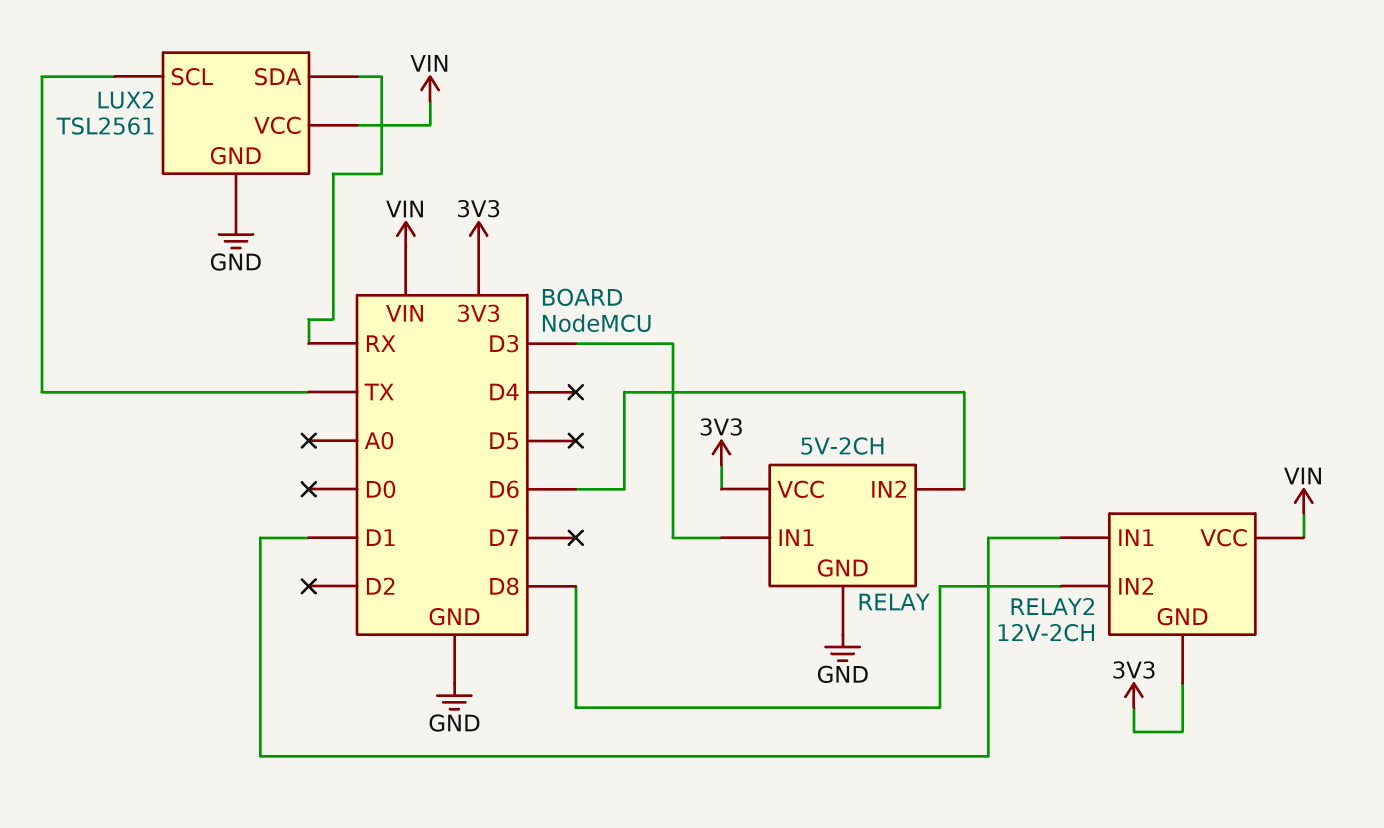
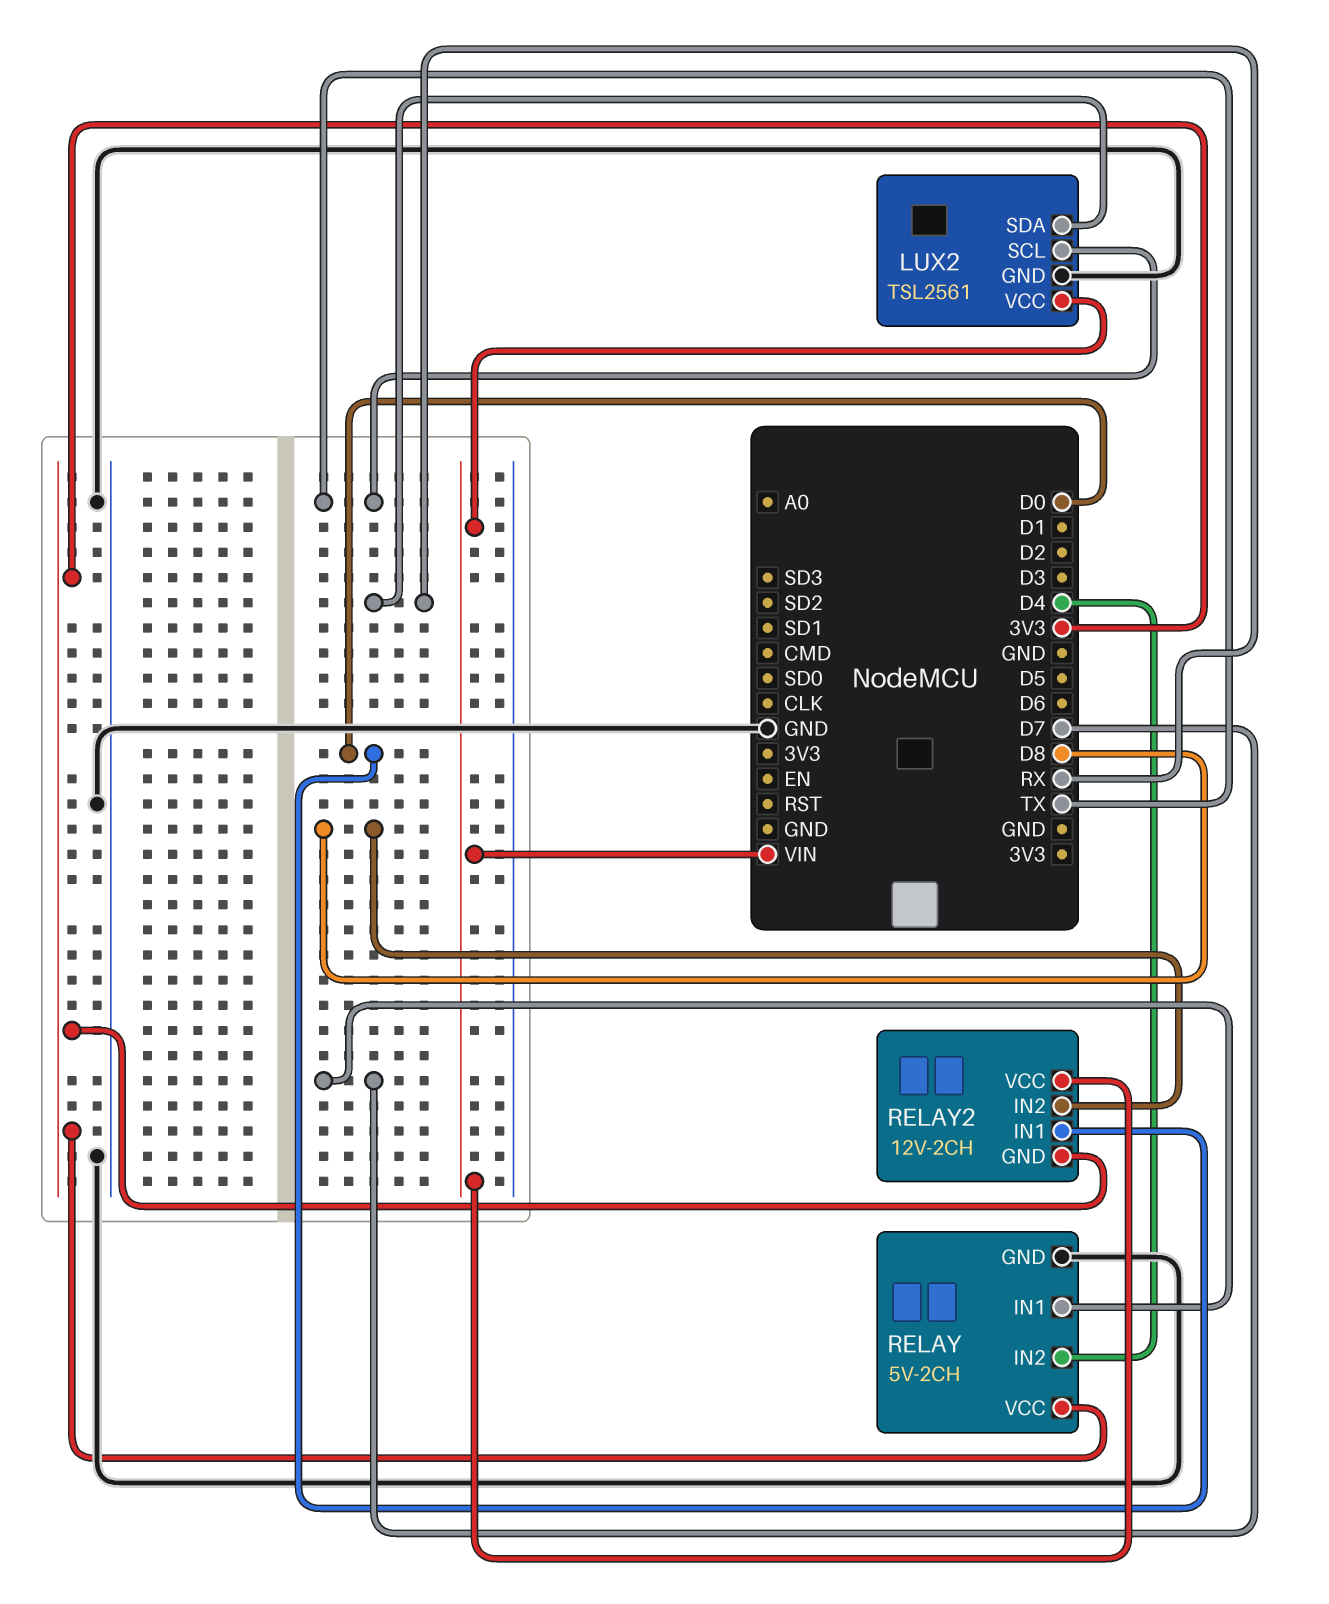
RELAY pin IN1: D3 -> D7
RELAY pin IN2: D6 -> D4
RELAY2 pin IN1: D1 -> D0

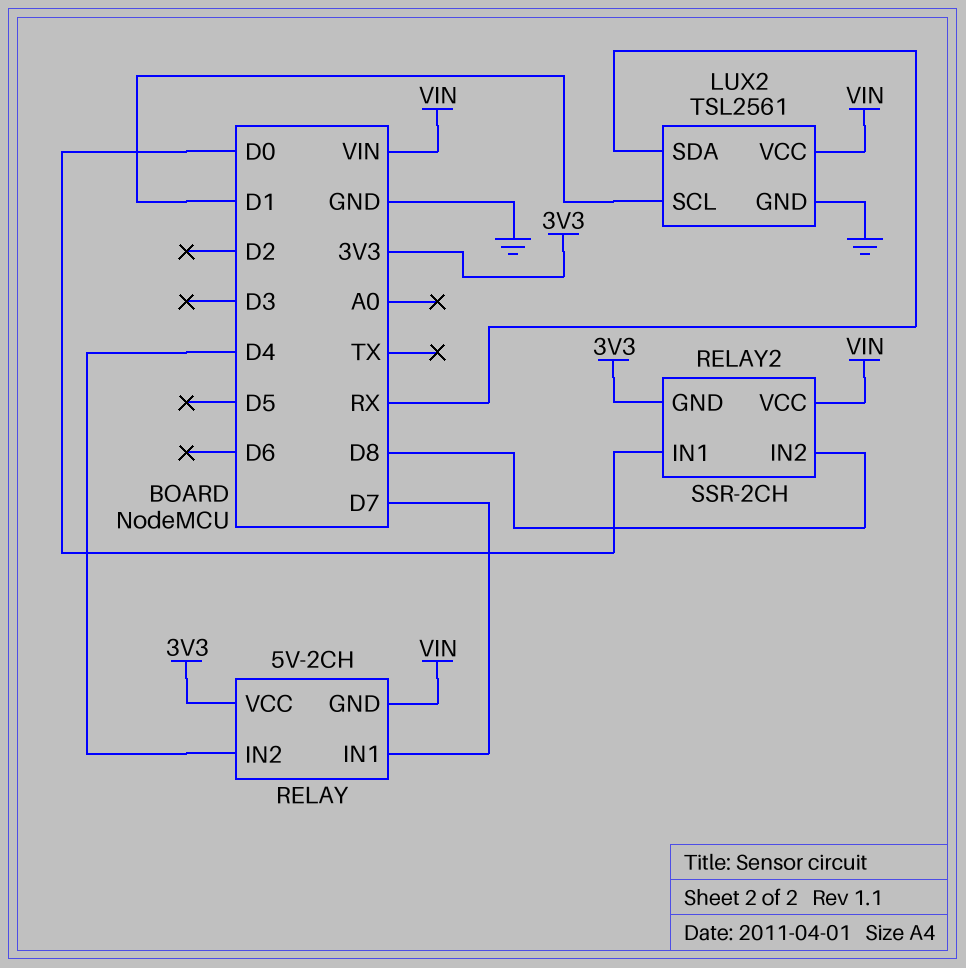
LUX2 pin SCL: TX -> D1
RELAY pin GND: GND -> VIN
RELAY2: 12V-2CH -> SSR-2CH

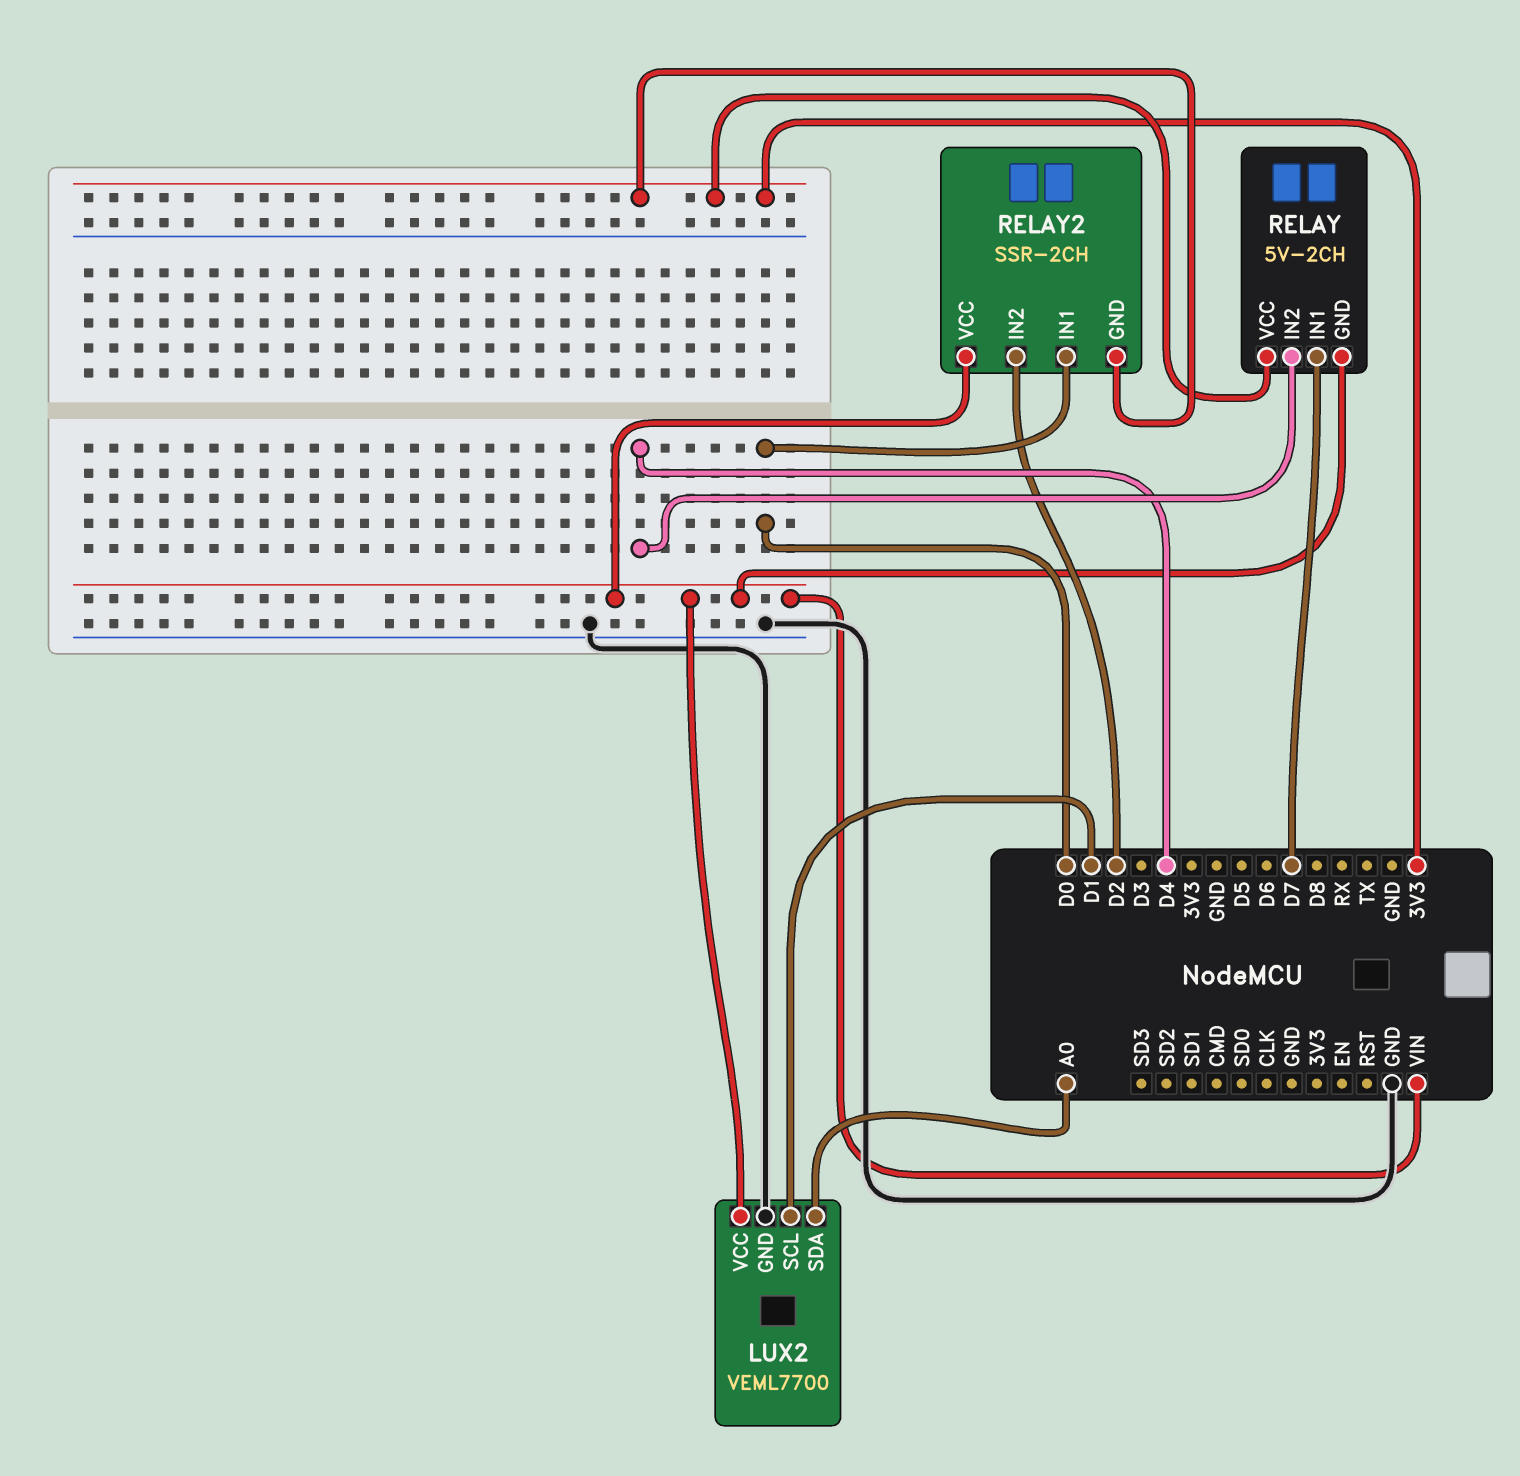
LUX2: TSL2561 -> VEML7700
LUX2 pin SDA: RX -> A0
RELAY2 pin IN2: D8 -> D2

